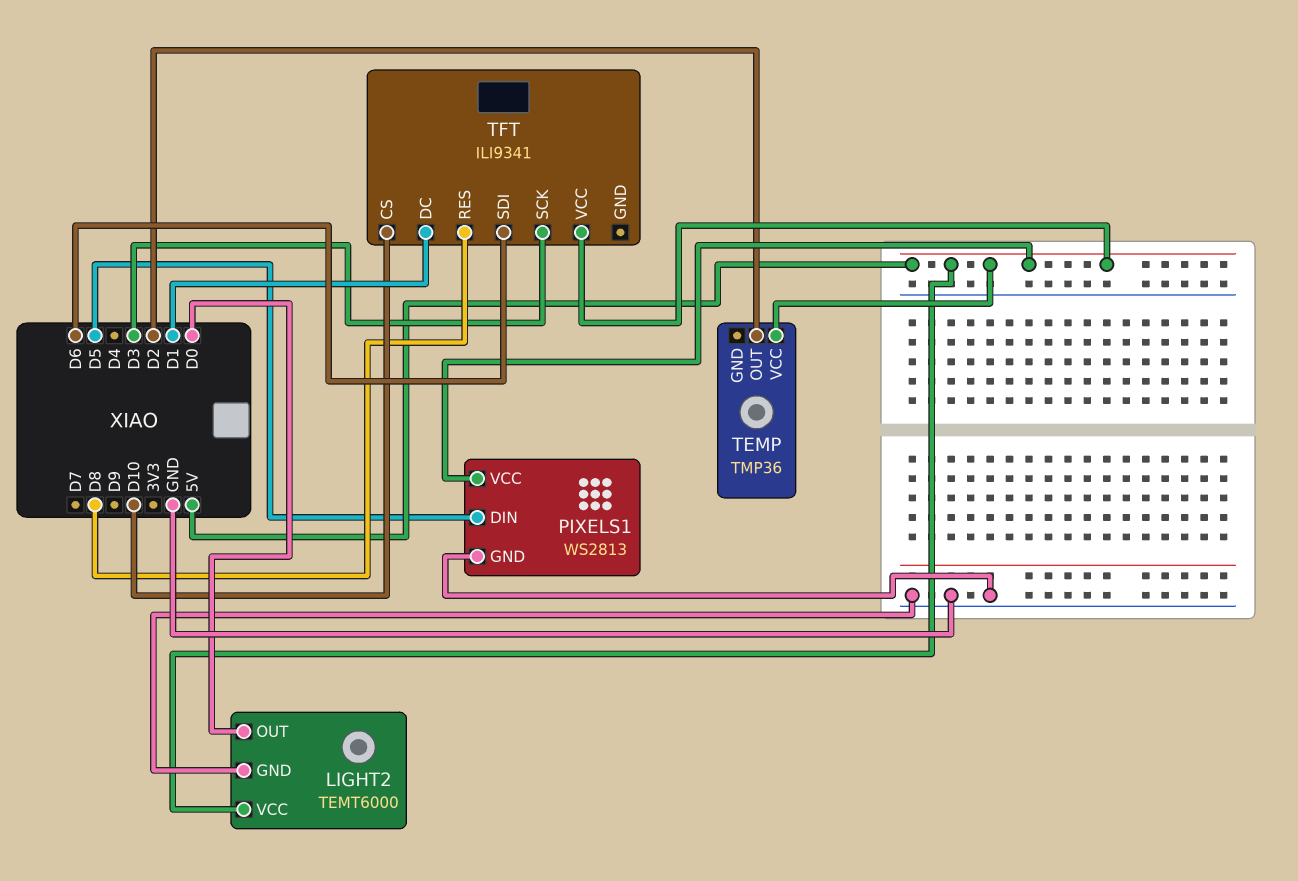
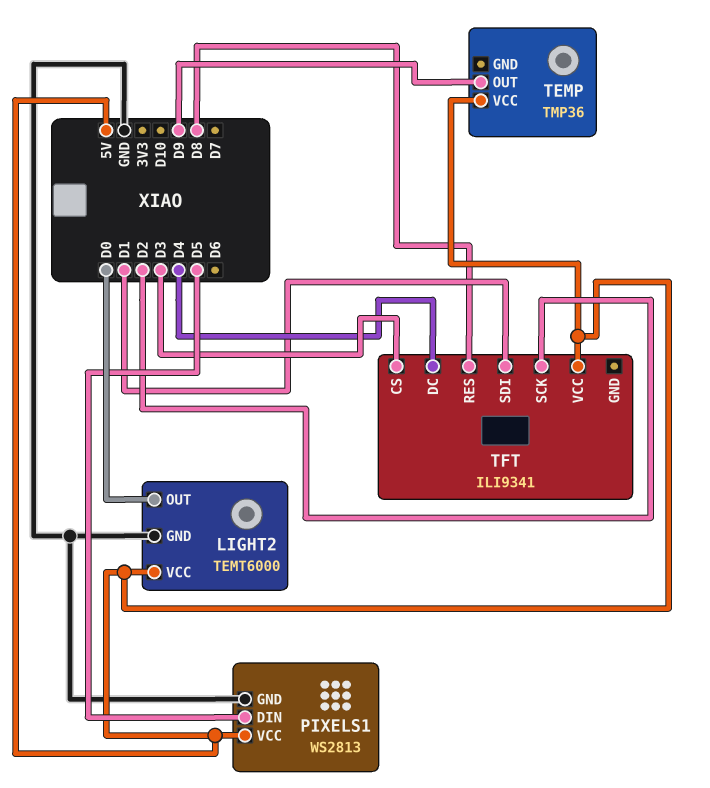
TEMP pin OUT: D2 -> D9
TFT pin CS: D10 -> D3
TFT pin DC: D1 -> D4
TFT pin SCK: D3 -> D2
TFT pin SDI: D6 -> D1

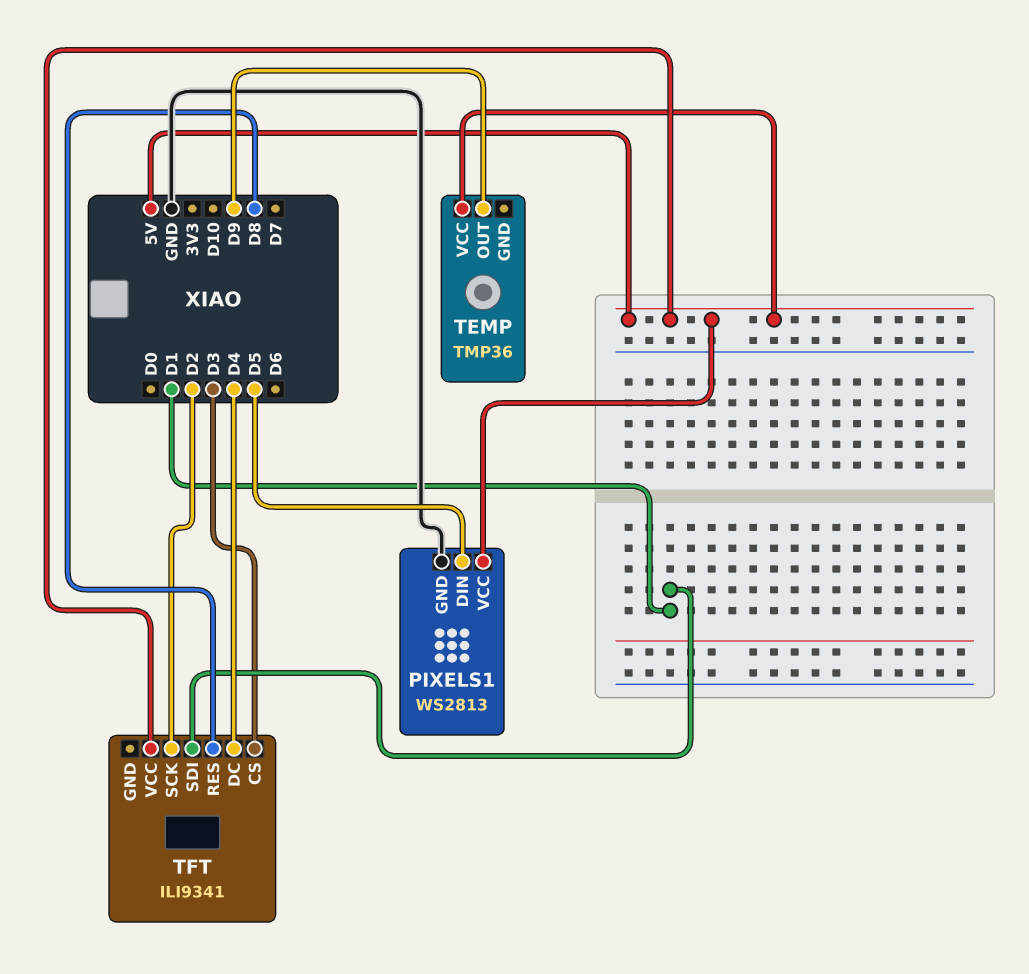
LIGHT2: TEMT6000 -> none
LIGHT2 pin GND: GND -> none
LIGHT2 pin OUT: D0 -> none
LIGHT2 pin VCC: 5V -> none

